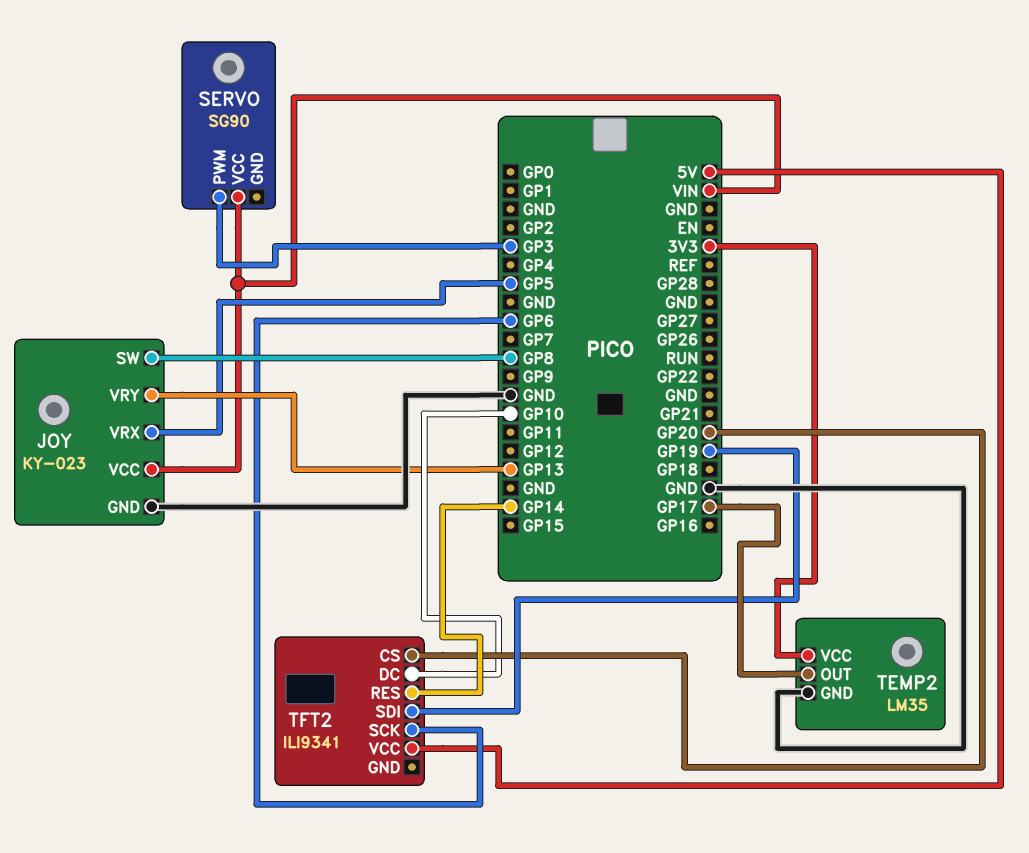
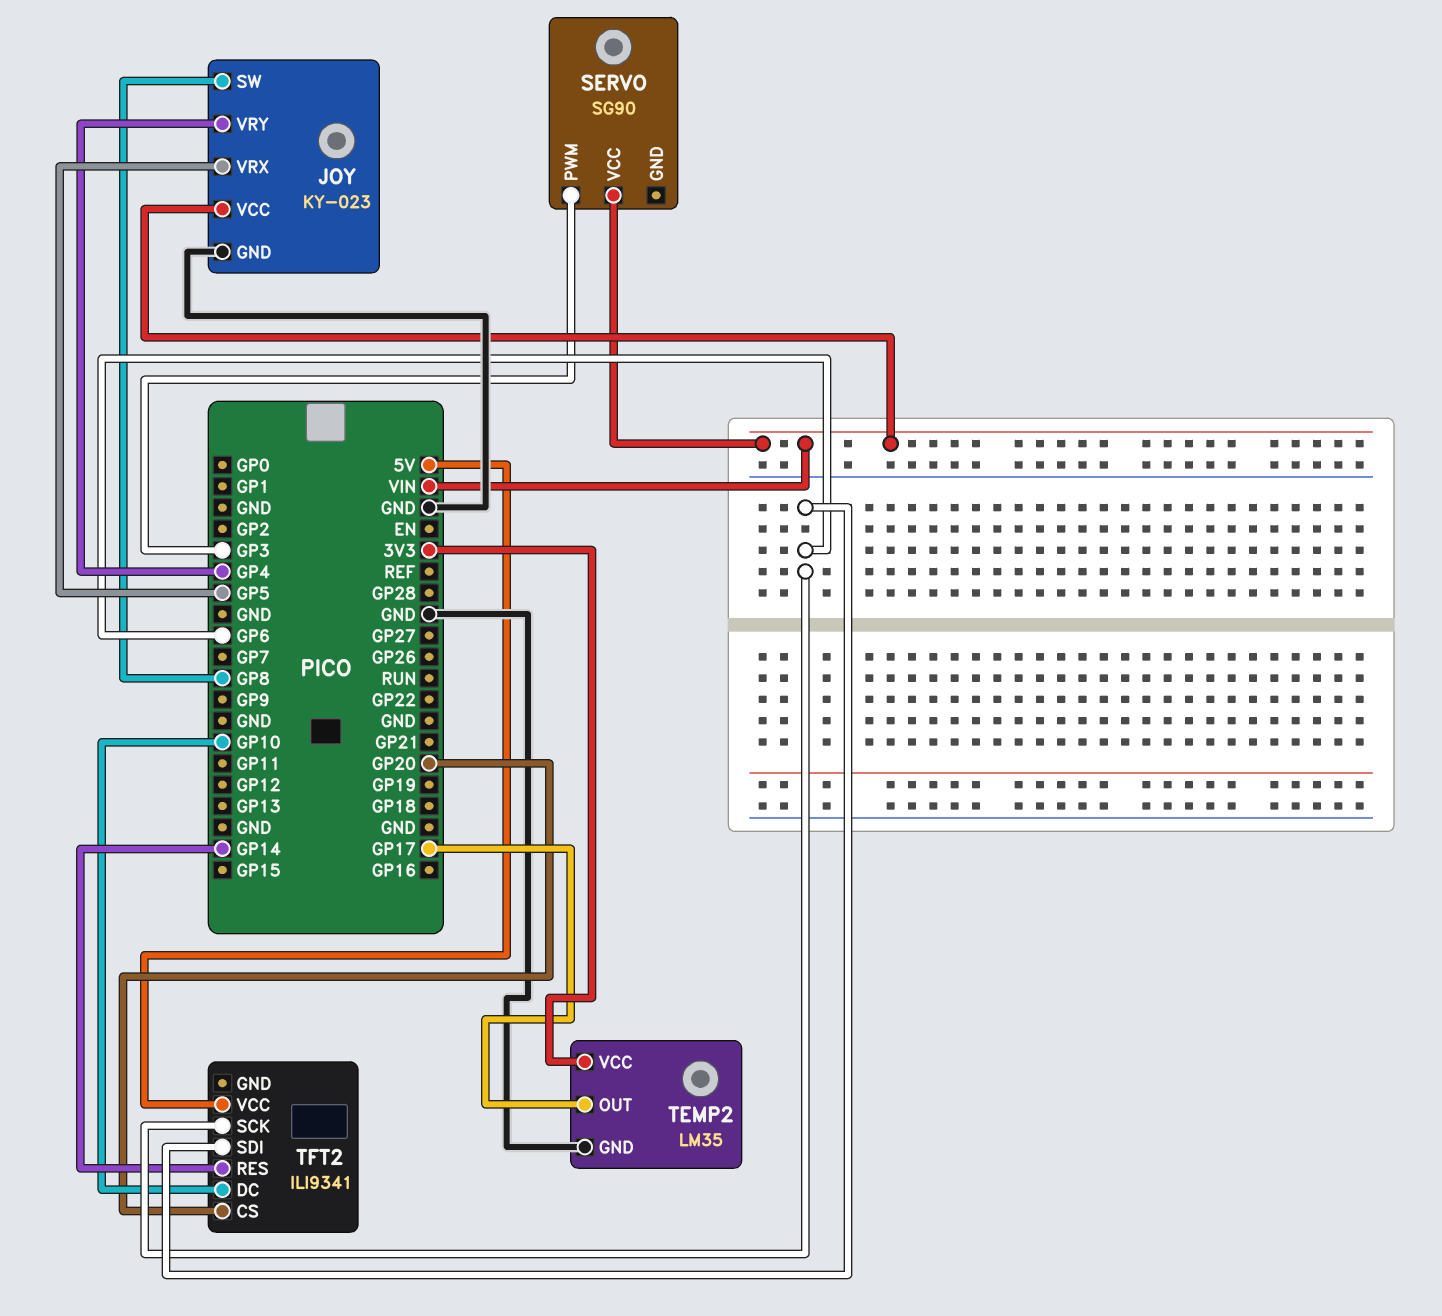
JOY pin VRY: GP13 -> GP4
TFT2 pin SDI: GP19 -> GP6

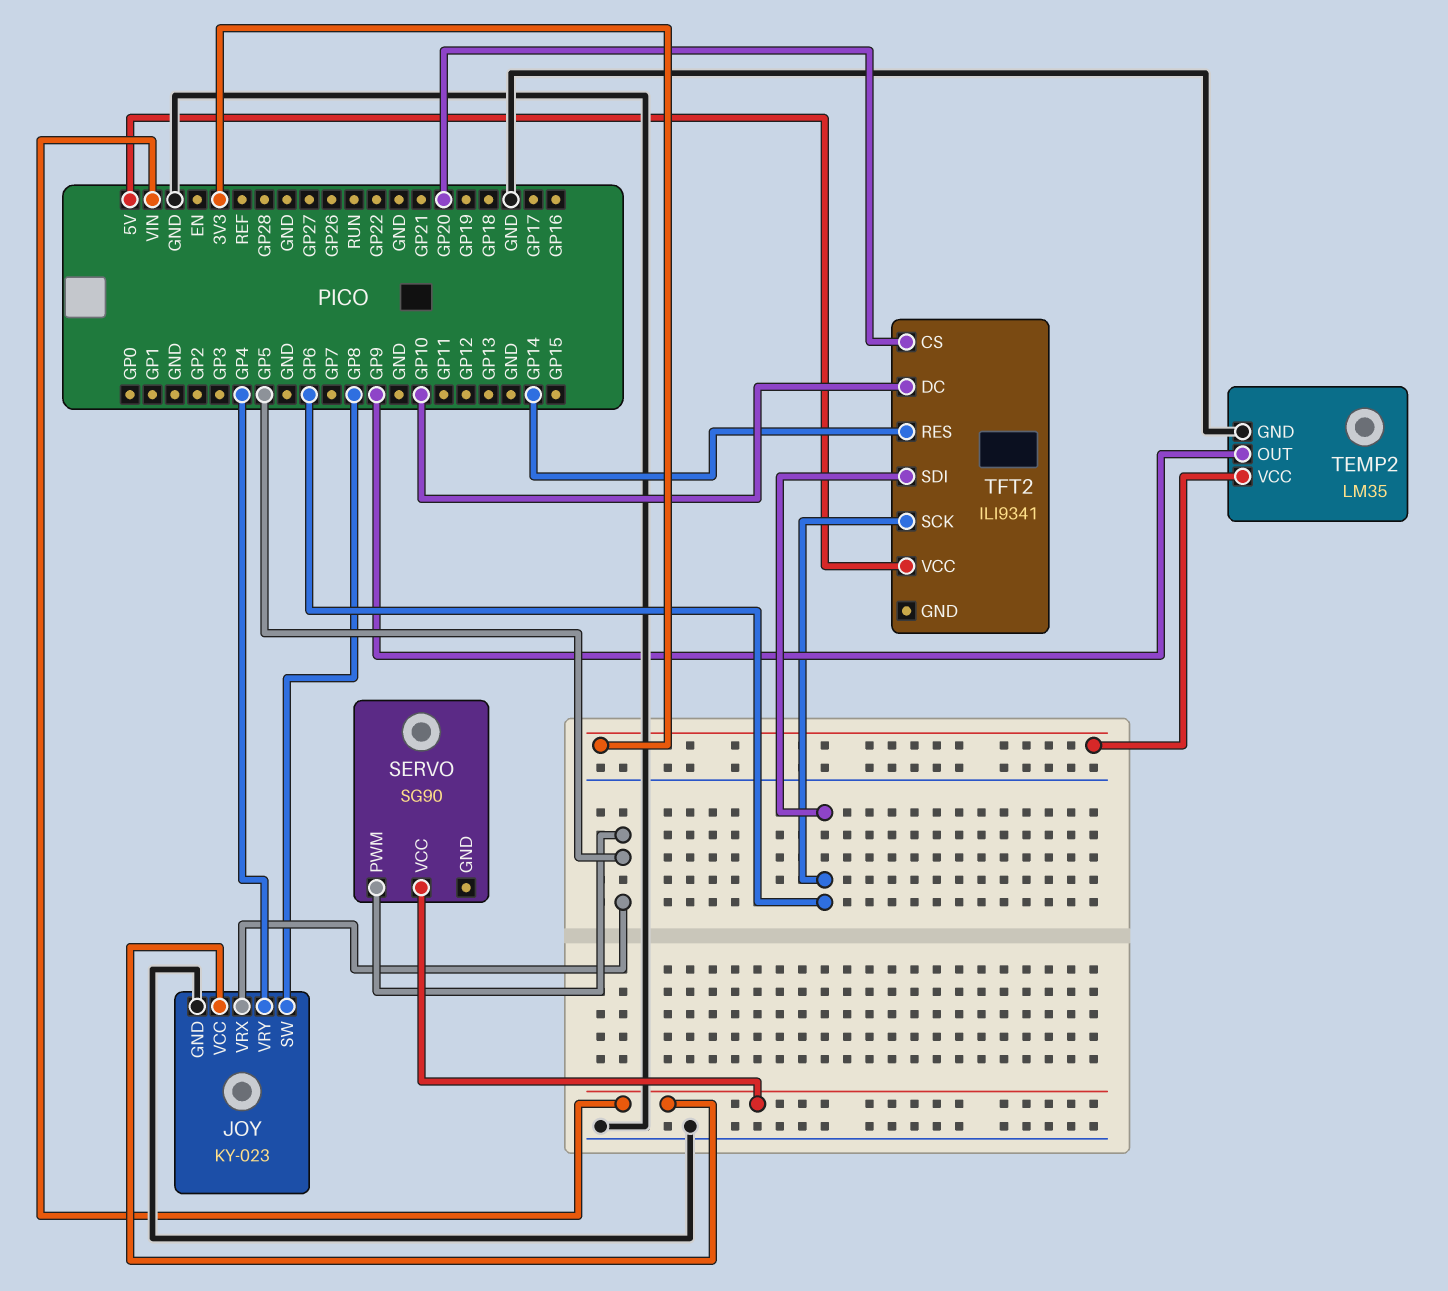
SERVO pin PWM: GP3 -> GP5
TEMP2 pin OUT: GP17 -> GP9

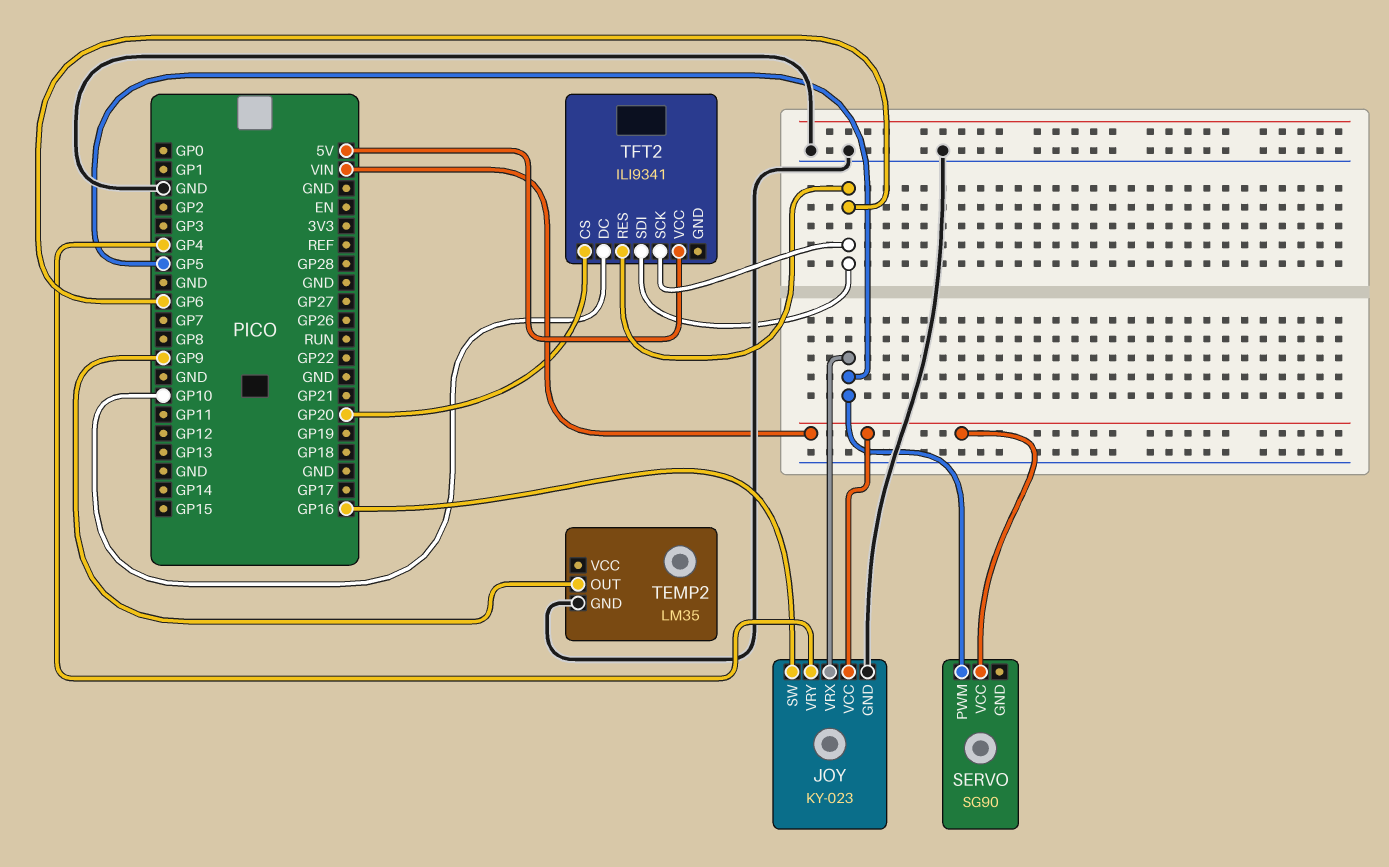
JOY pin SW: GP8 -> GP16
TEMP2 pin VCC: 3V3 -> none
TFT2 pin RES: GP14 -> GP6

